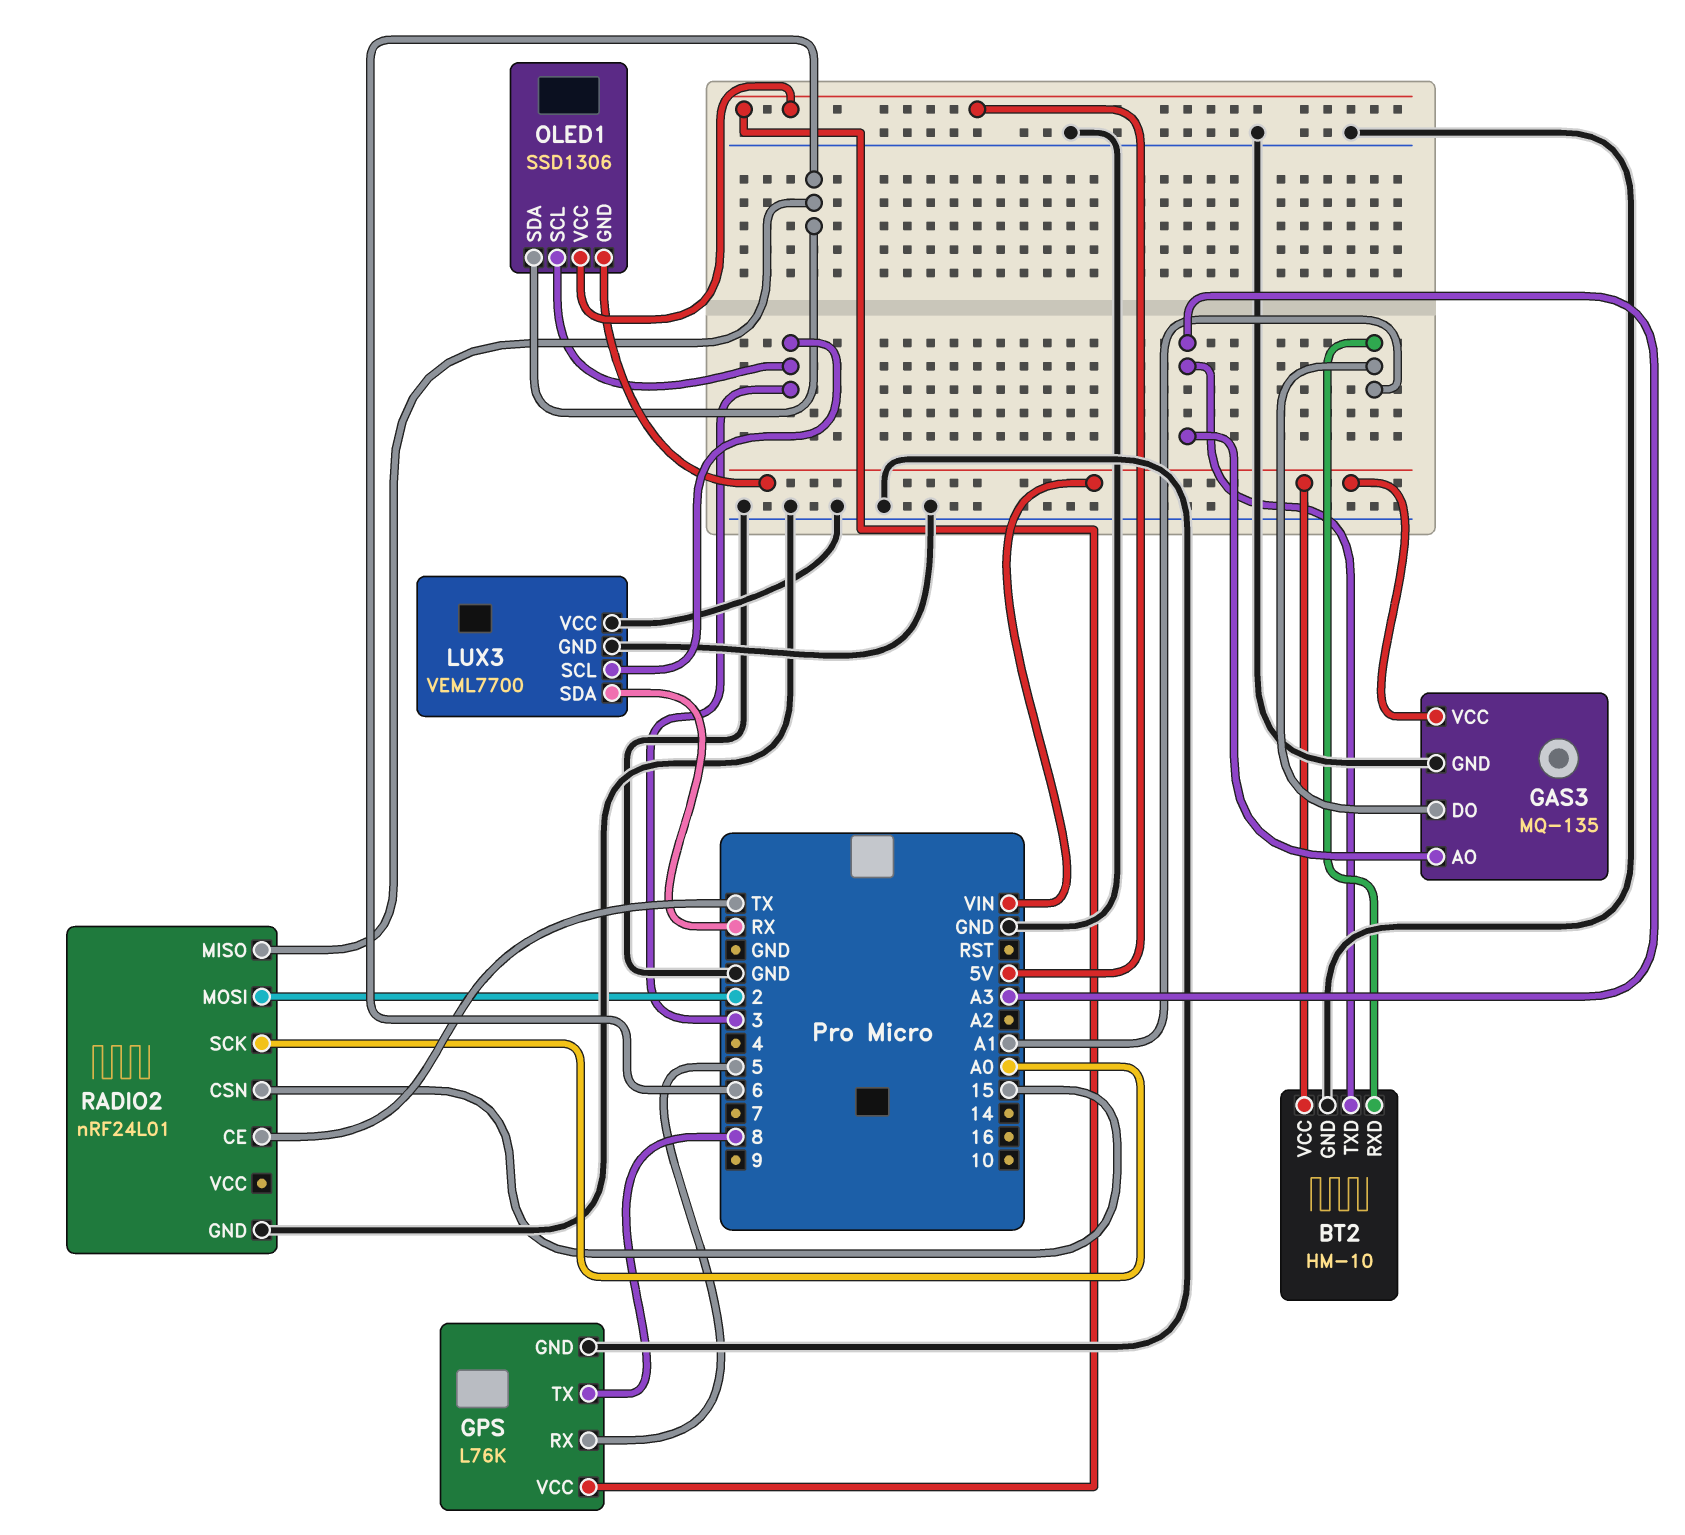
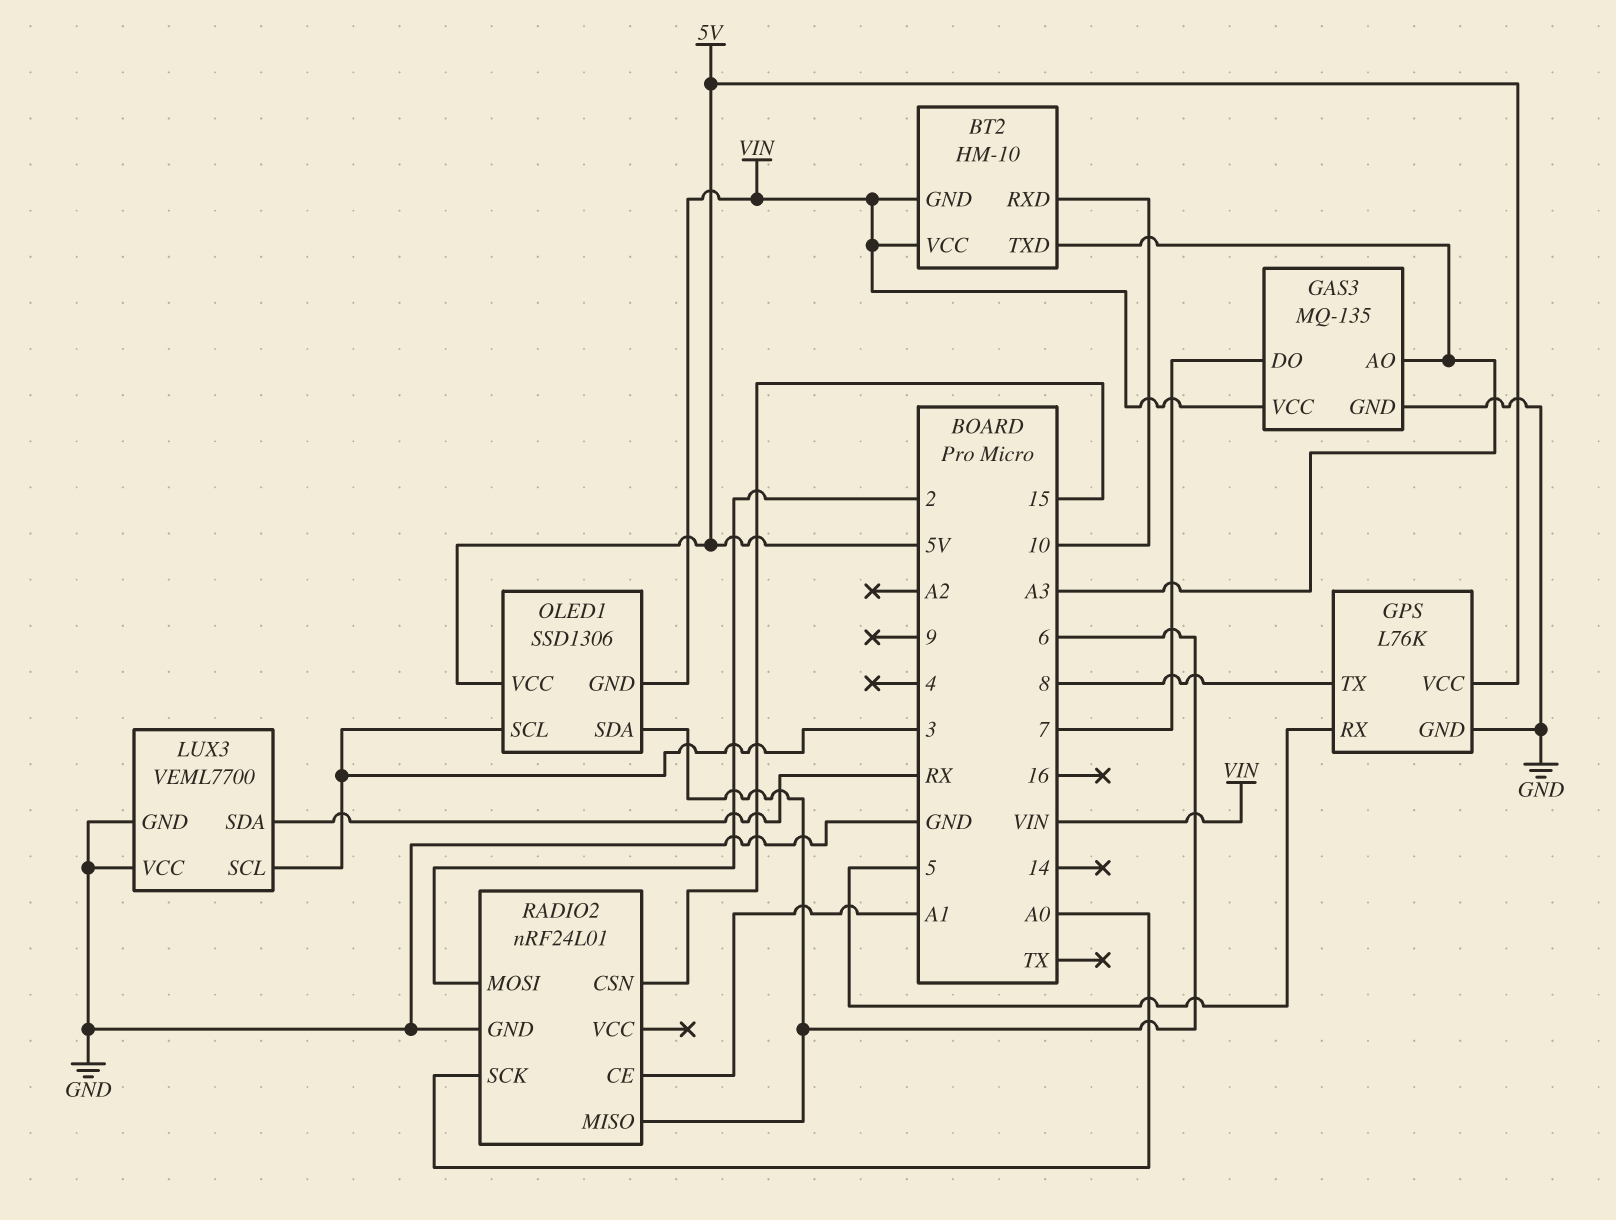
BT2 pin GND: GND -> VIN
BT2 pin RXD: A1 -> 10
GAS3 pin DO: A1 -> 7
RADIO2 pin CE: TX -> A1

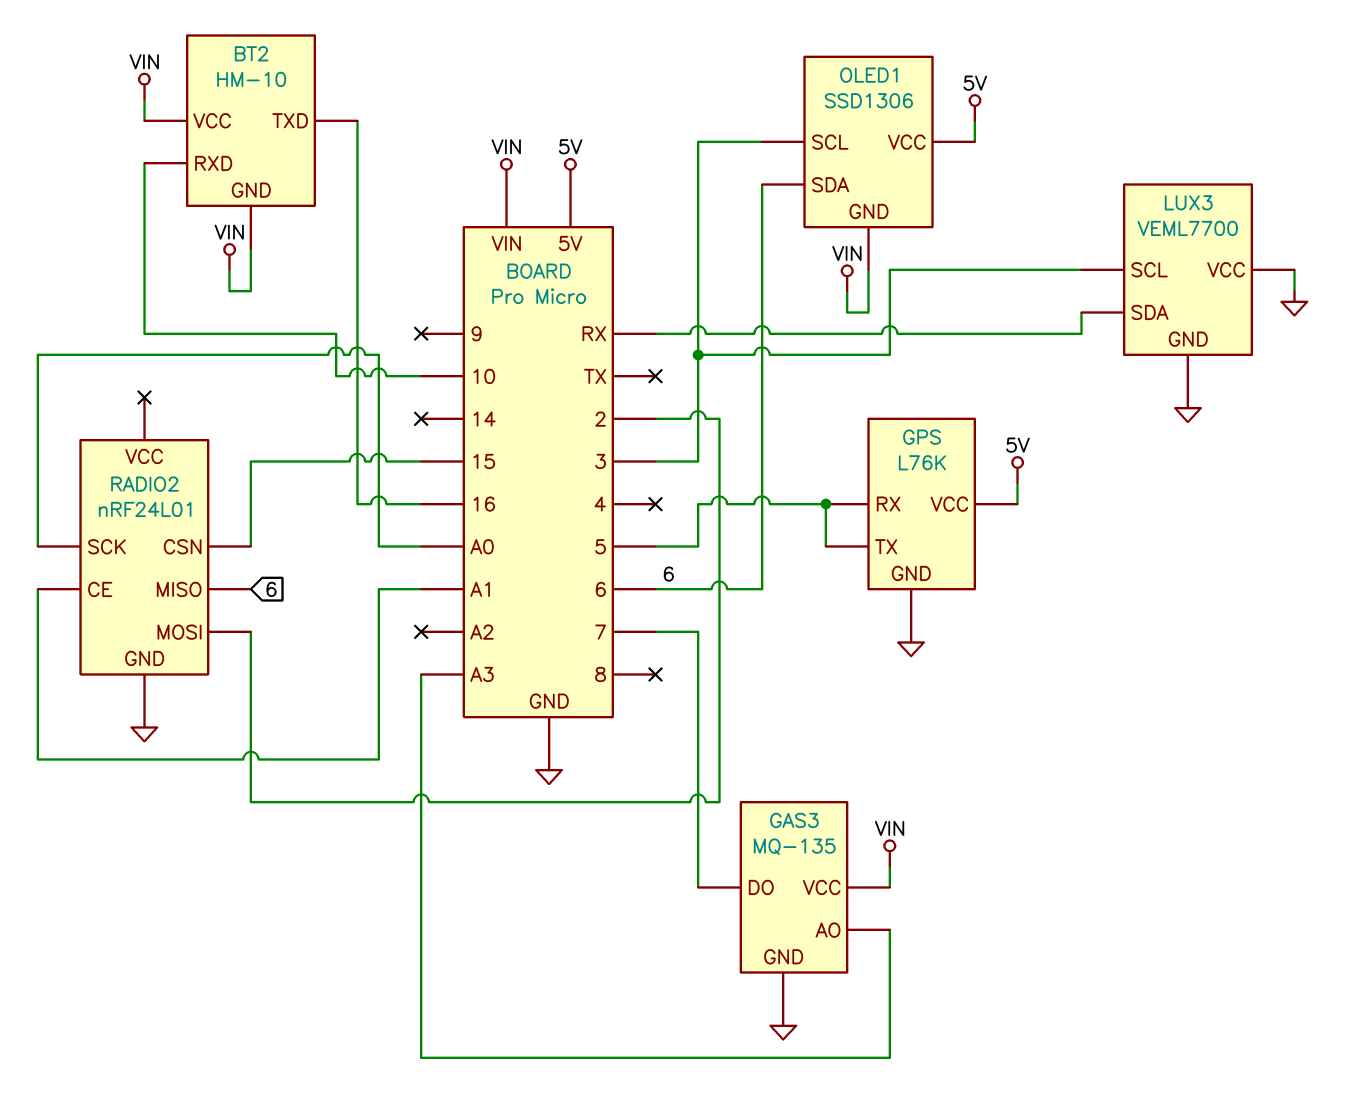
BT2 pin TXD: A3 -> 16
GPS pin TX: 8 -> 5

